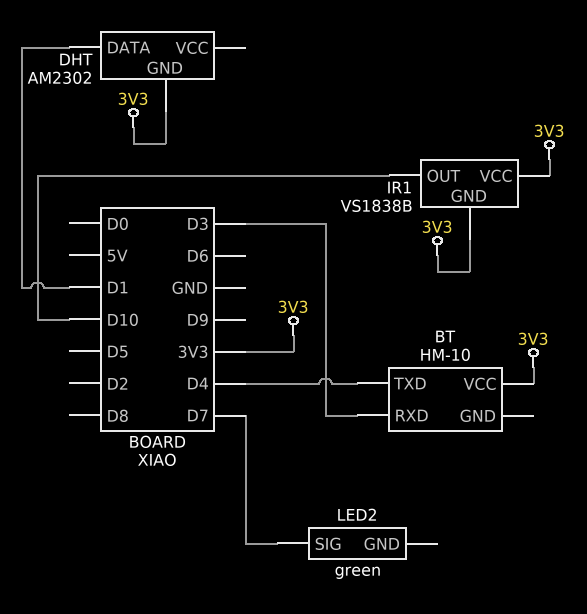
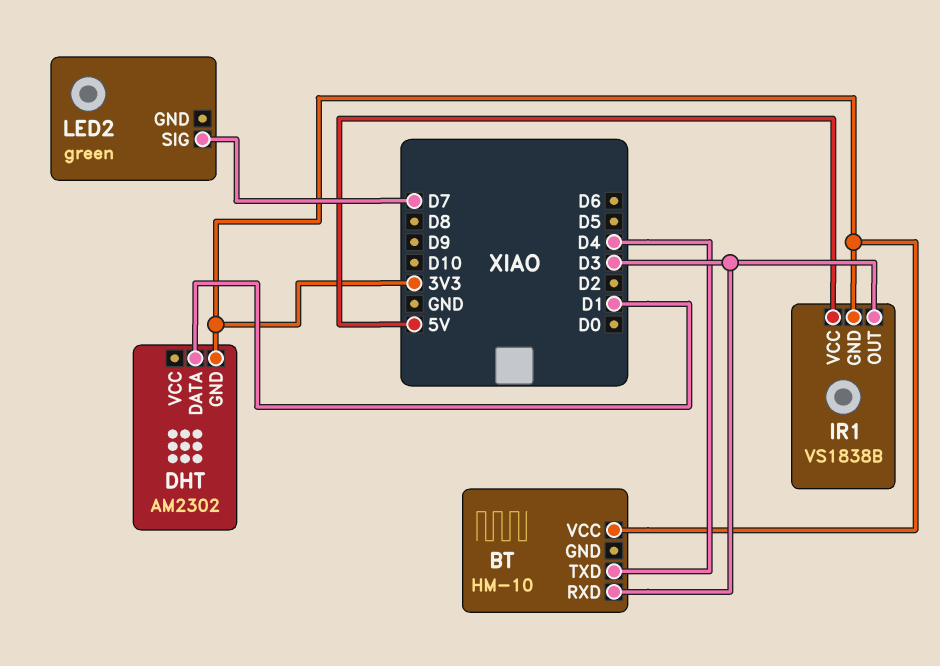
IR1 pin OUT: D10 -> D3
IR1 pin VCC: 3V3 -> 5V

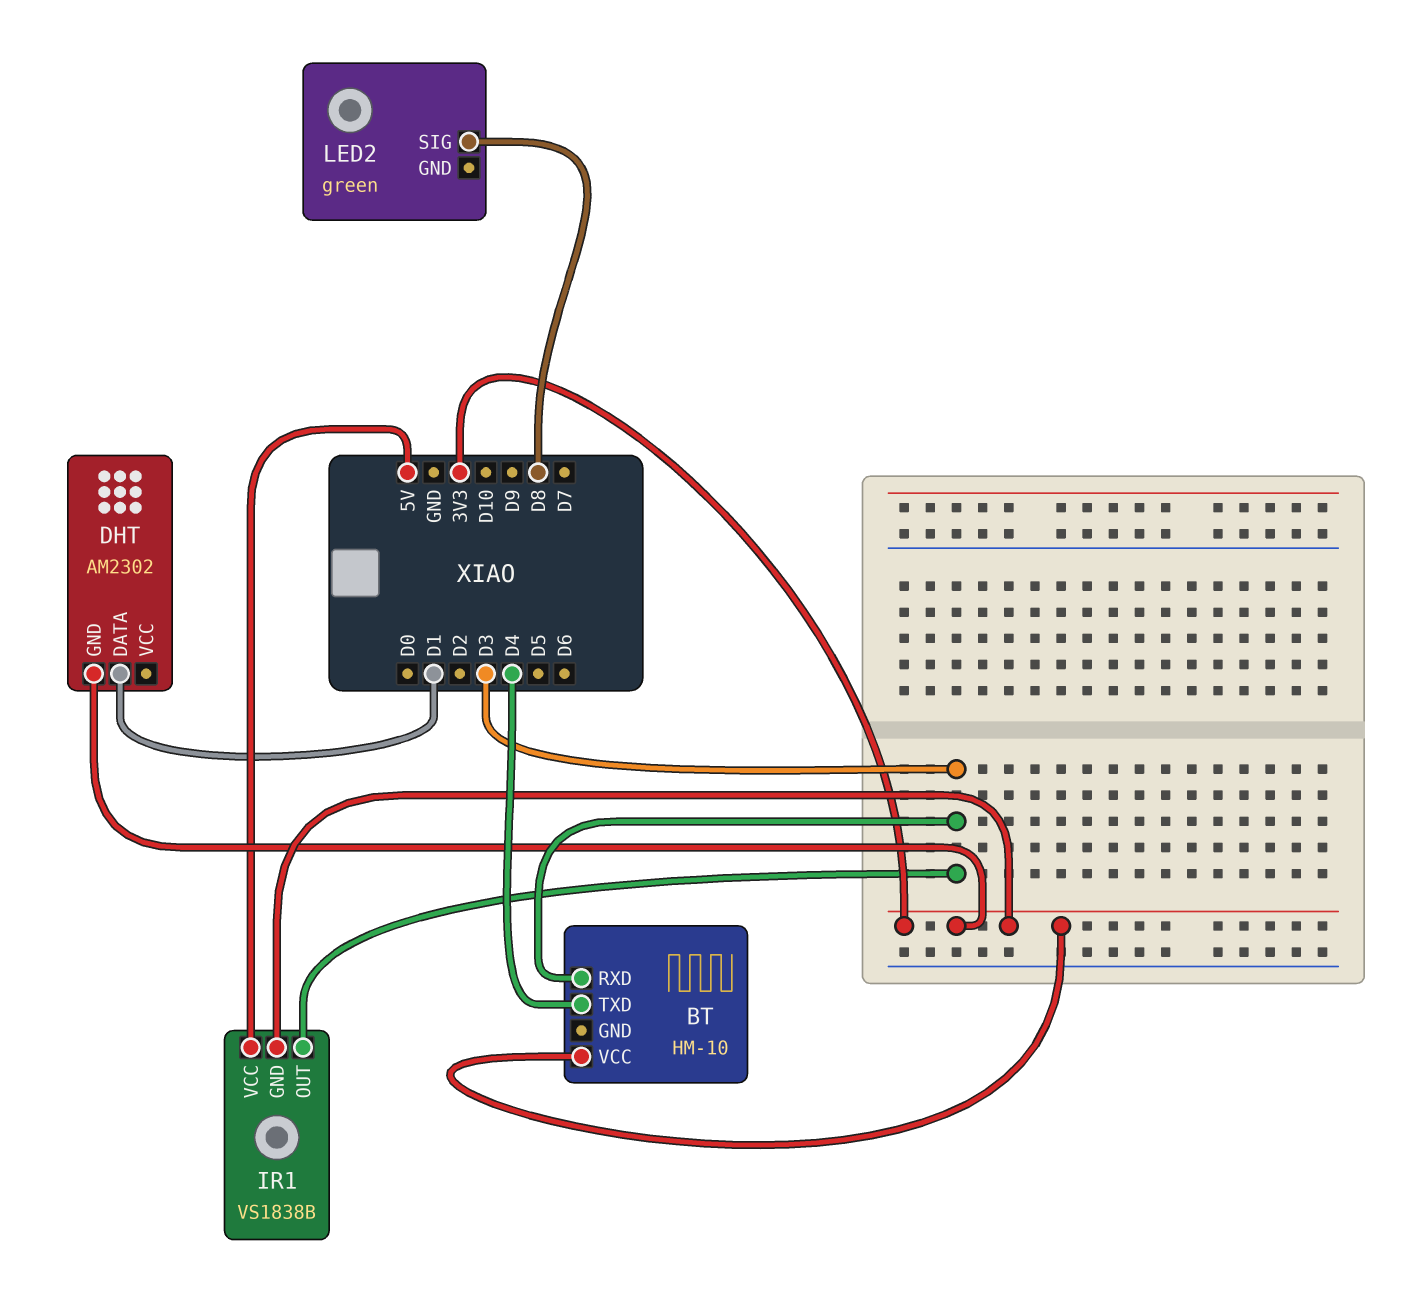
LED2 pin SIG: D7 -> D8

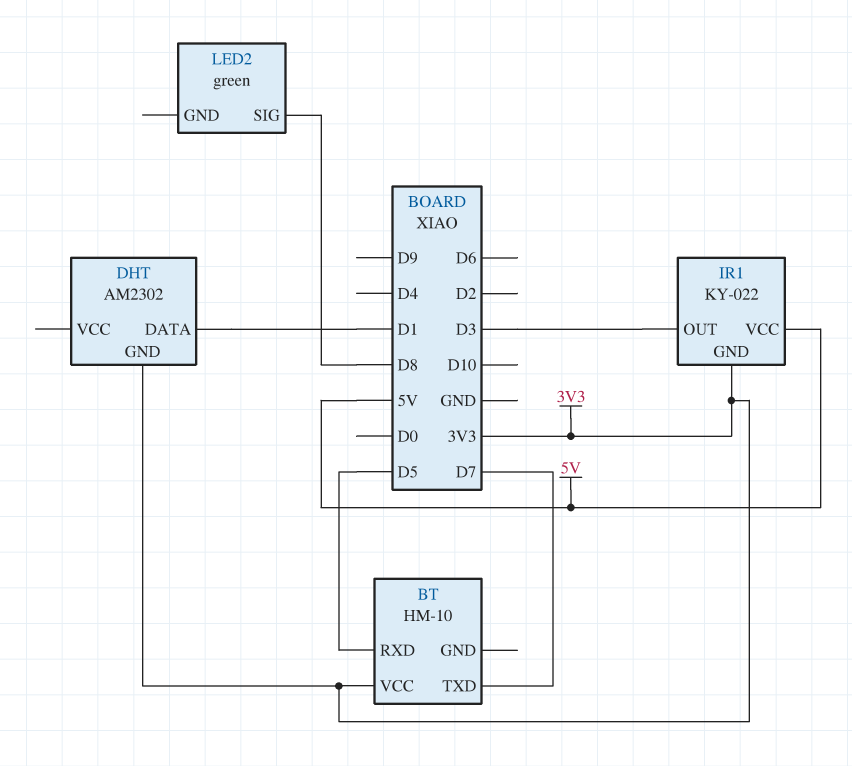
BT pin RXD: D3 -> D5
BT pin TXD: D4 -> D7
IR1: VS1838B -> KY-022

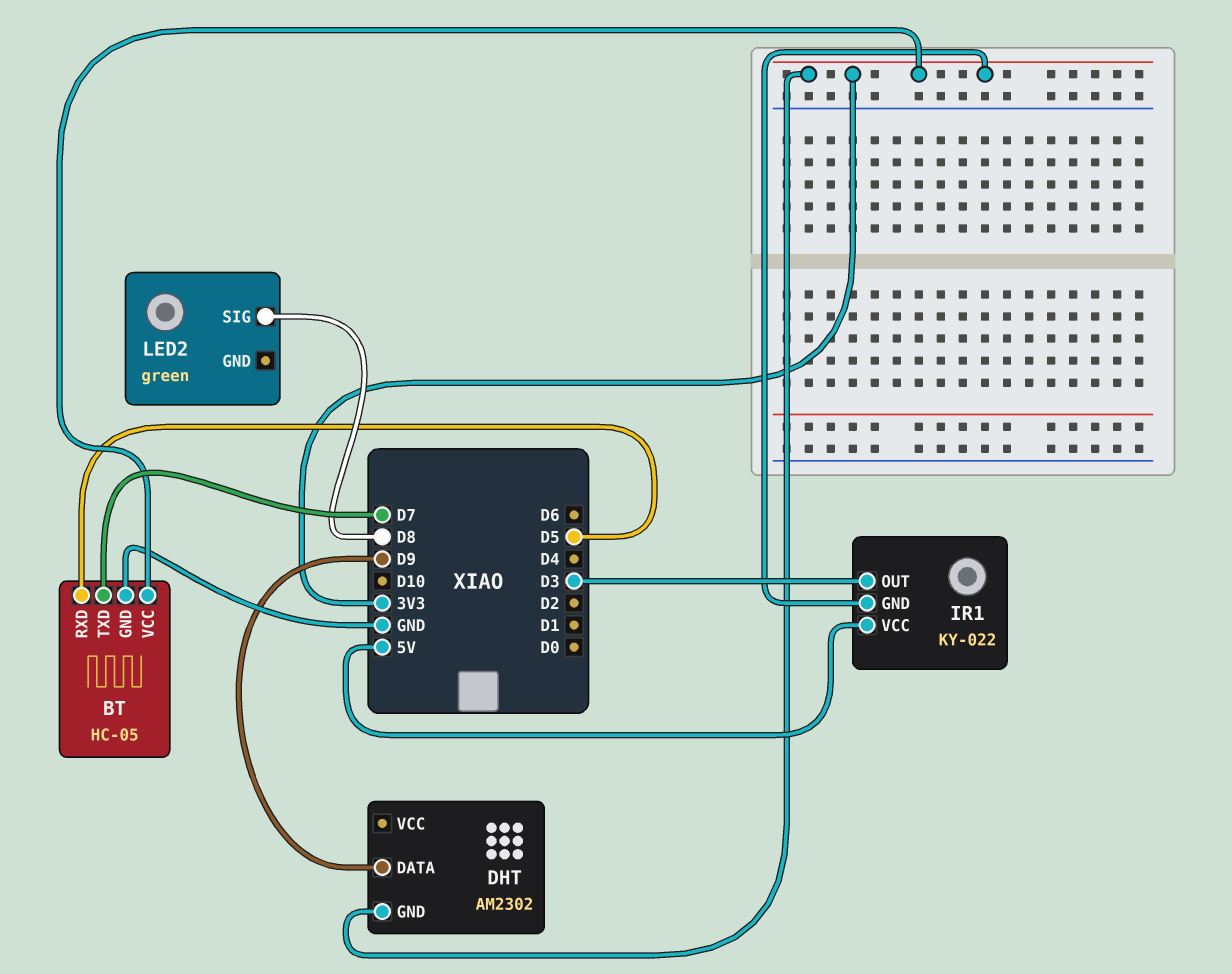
BT: HM-10 -> HC-05
BT pin GND: none -> GND
DHT pin DATA: D1 -> D9

